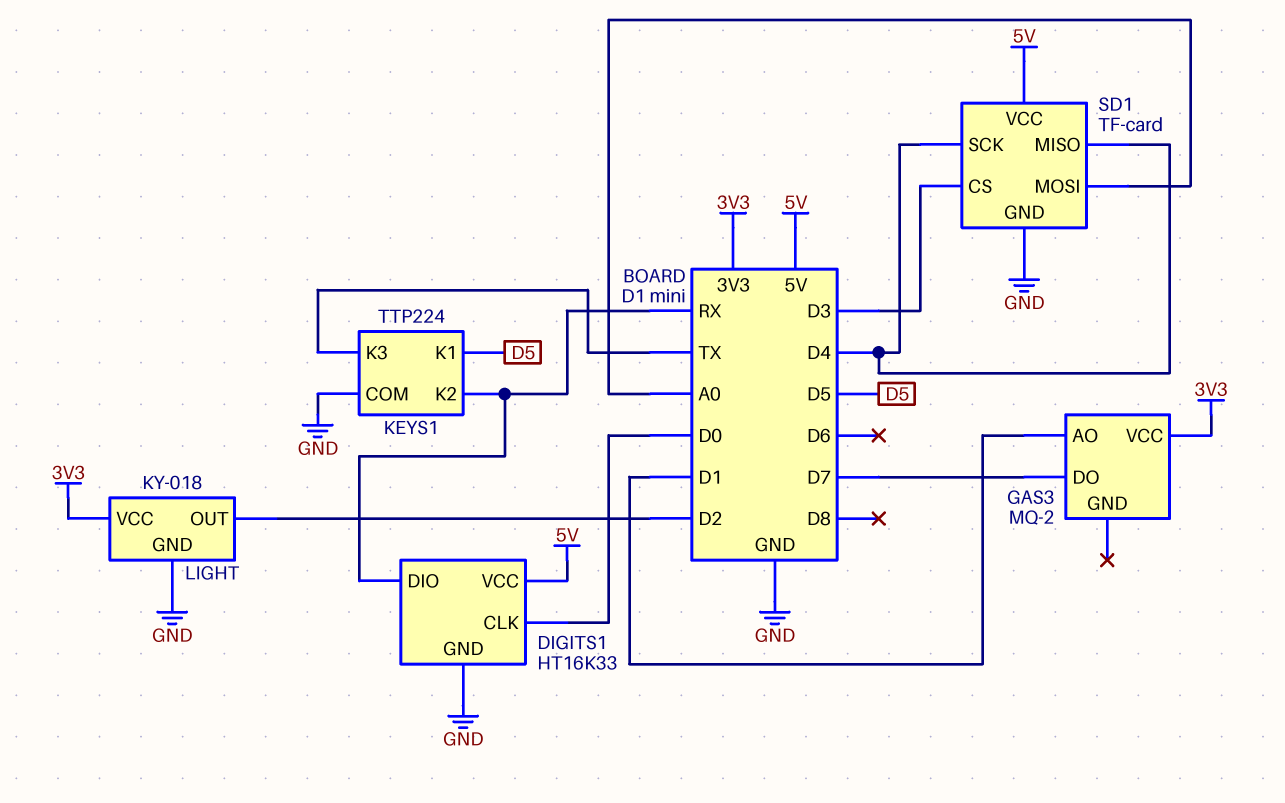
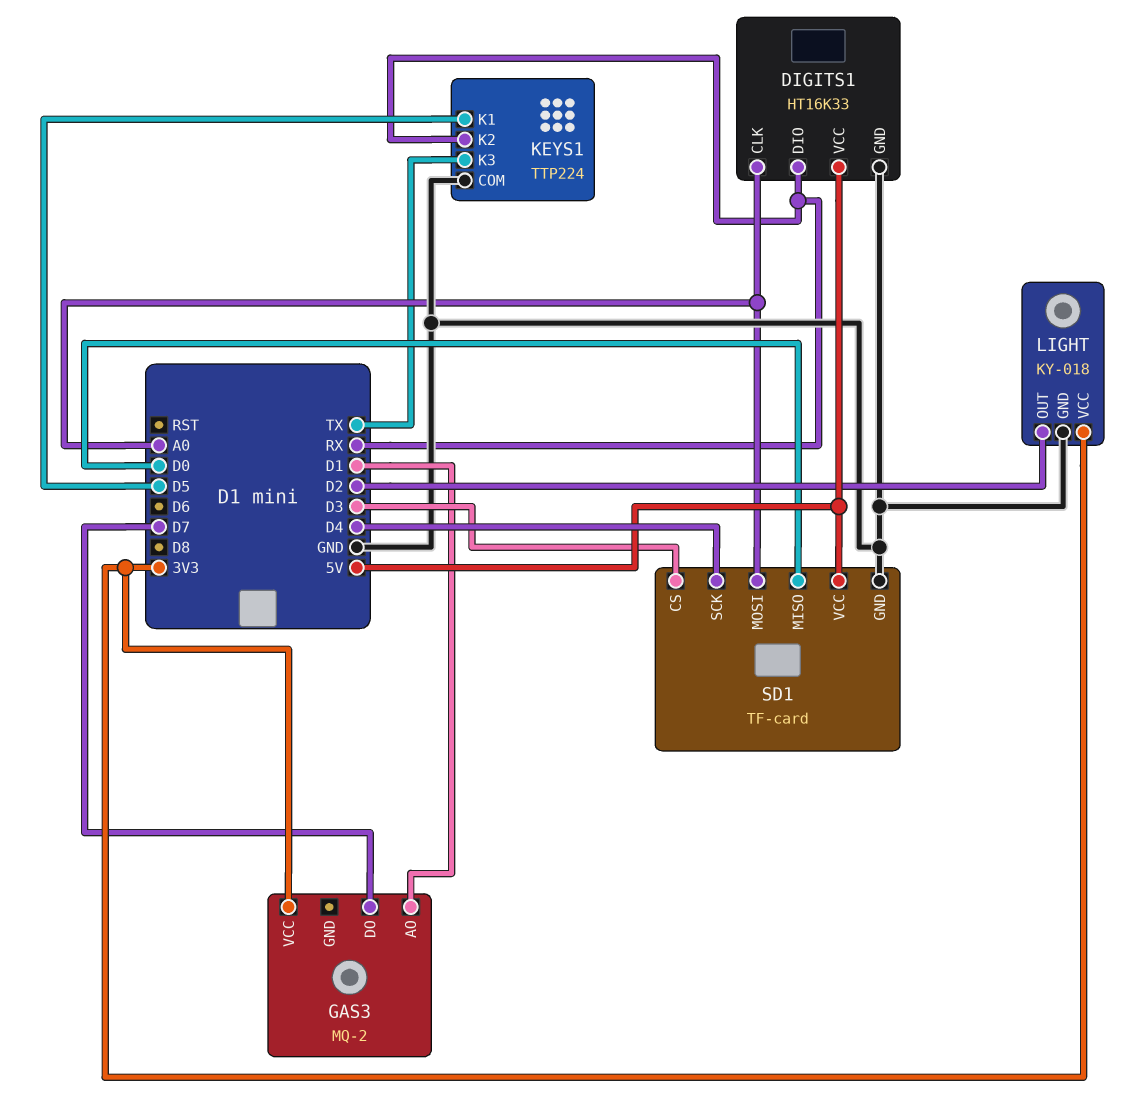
DIGITS1 pin CLK: D0 -> A0
SD1 pin MISO: D4 -> D0

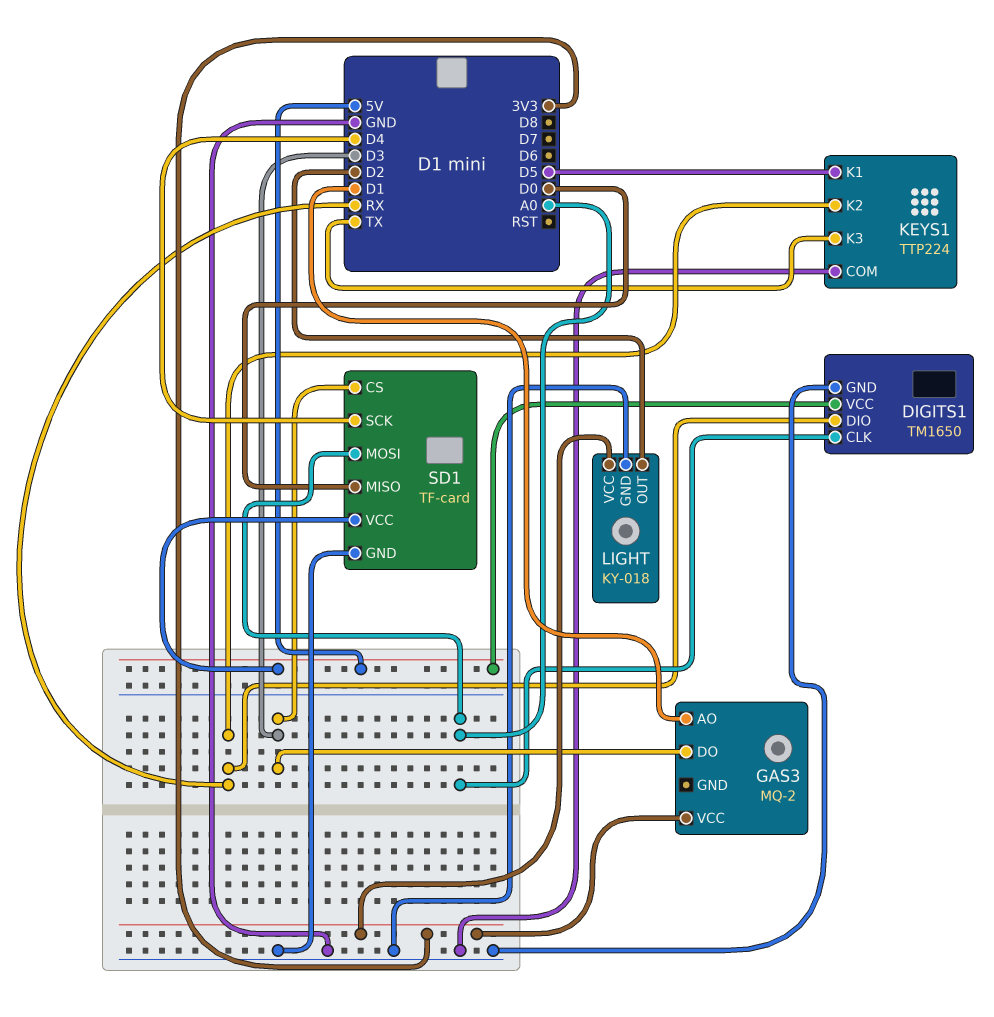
DIGITS1: HT16K33 -> TM1650
GAS3 pin DO: D7 -> D3

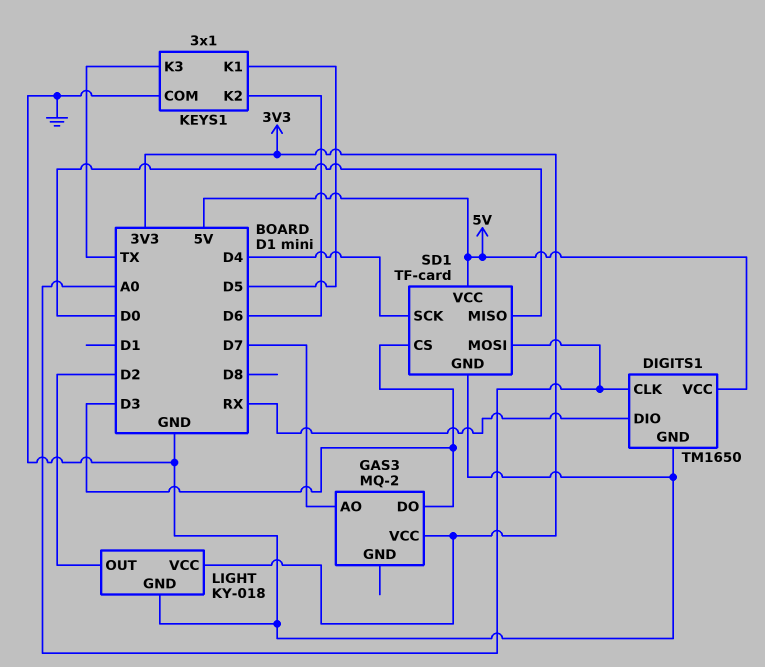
GAS3 pin AO: D1 -> D7
KEYS1: TTP224 -> 3x1
KEYS1 pin K2: RX -> D6

